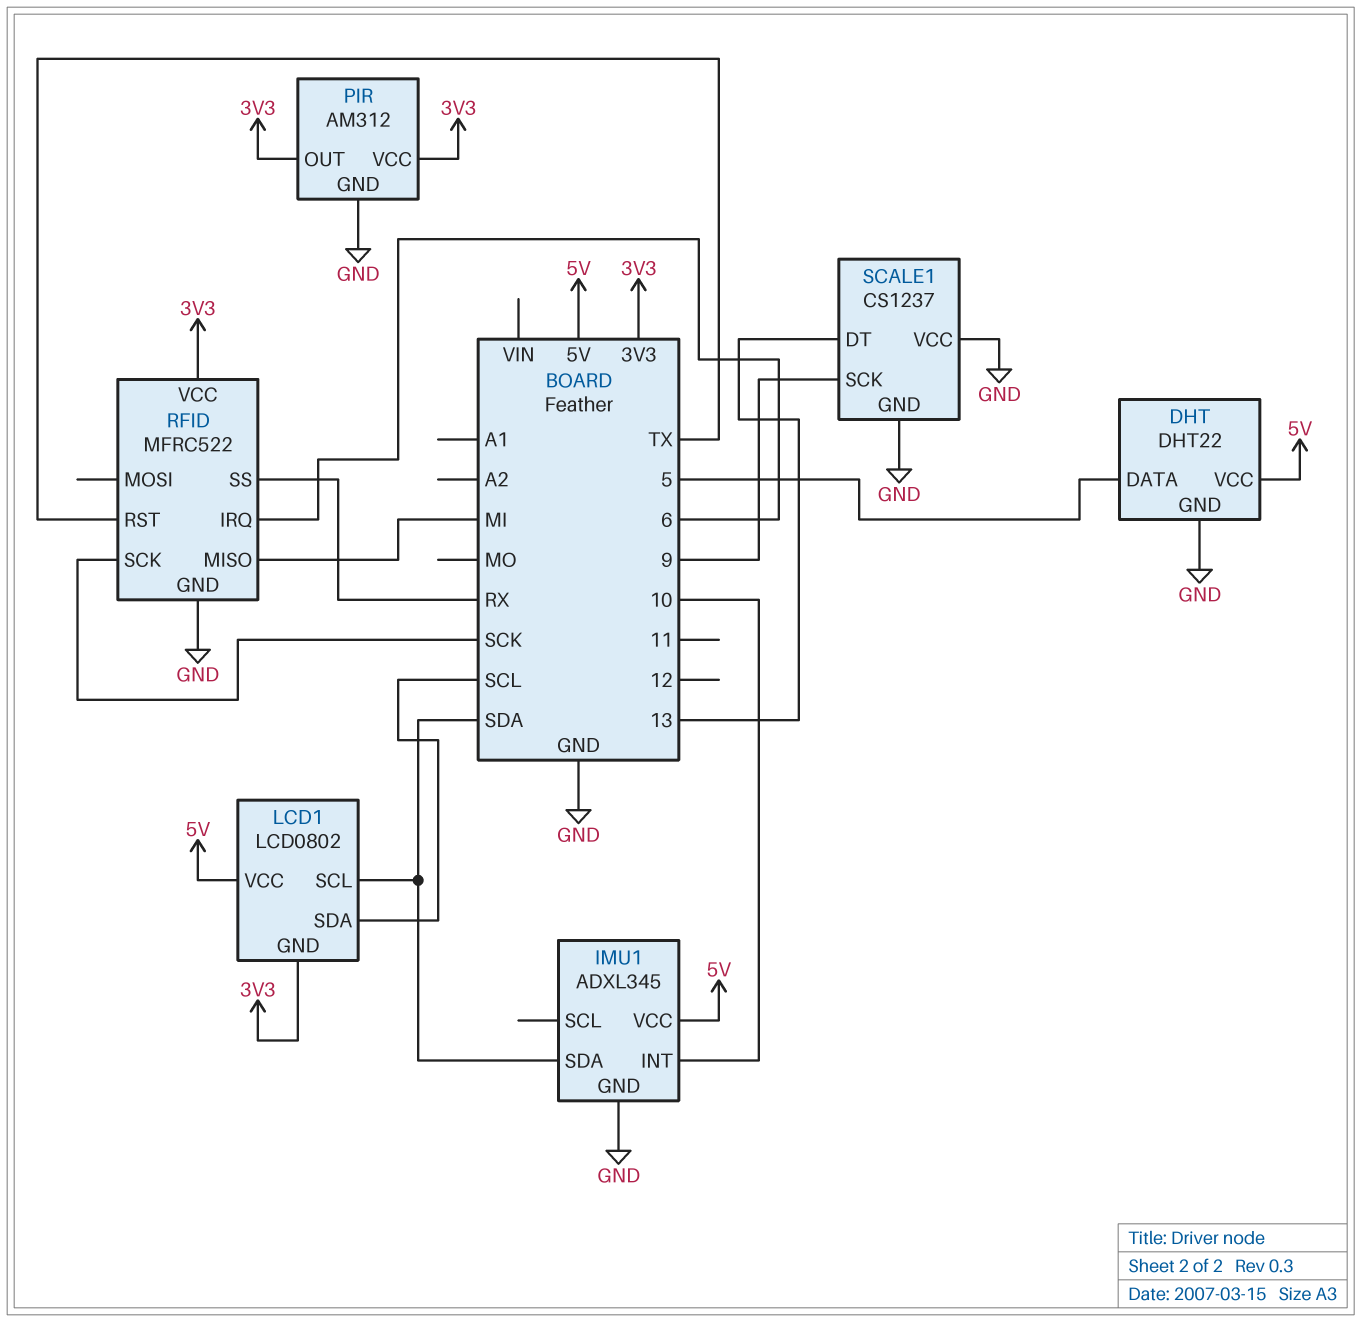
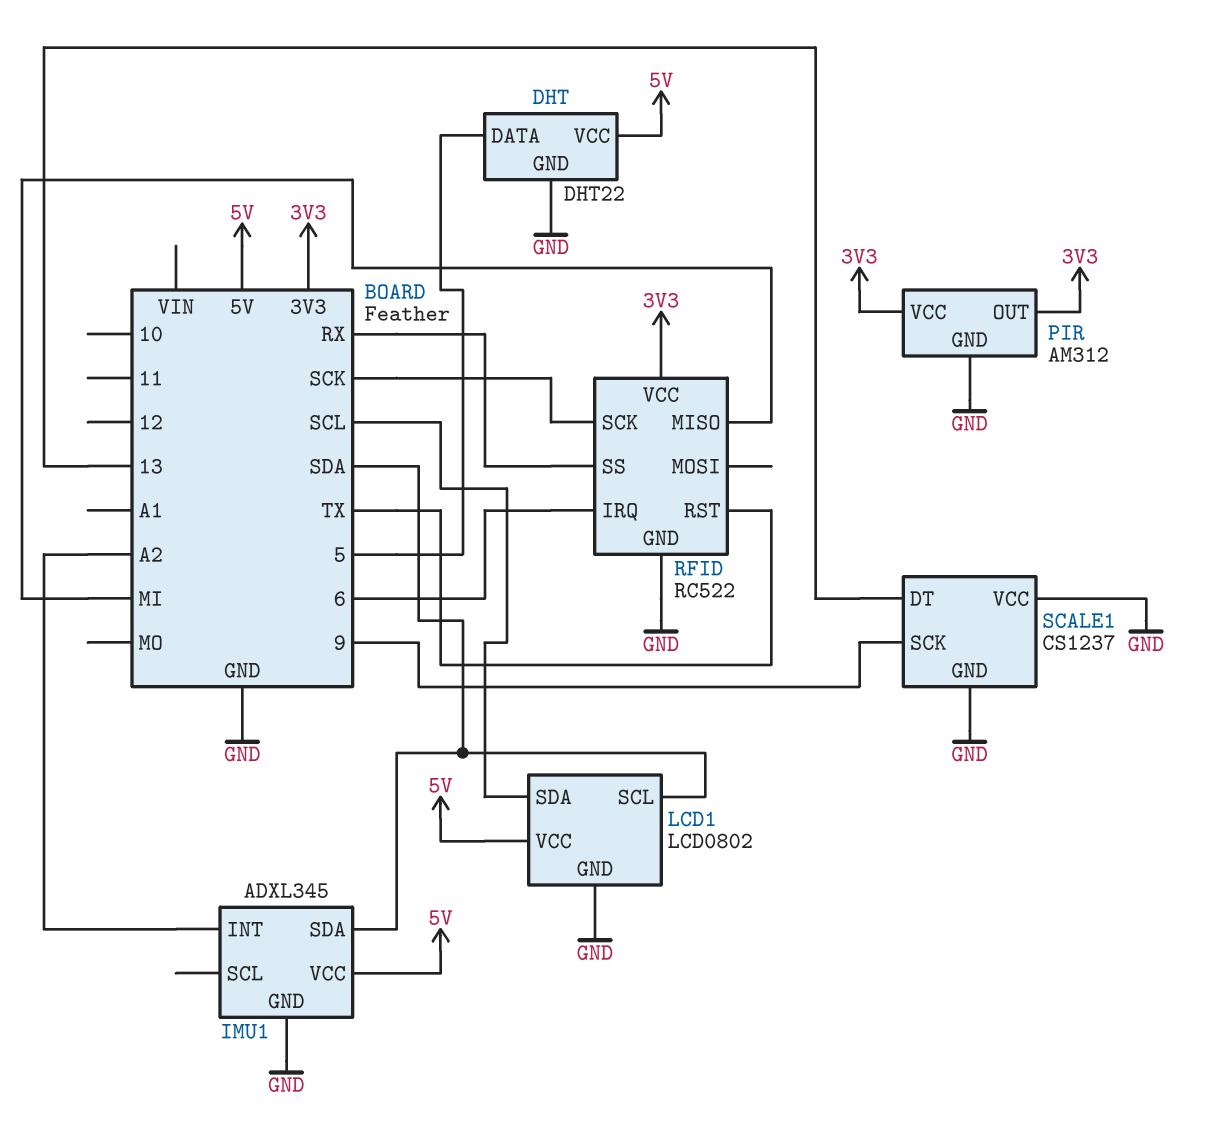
IMU1 pin INT: 10 -> A2
LCD1 pin GND: 3V3 -> GND
RFID: MFRC522 -> RC522

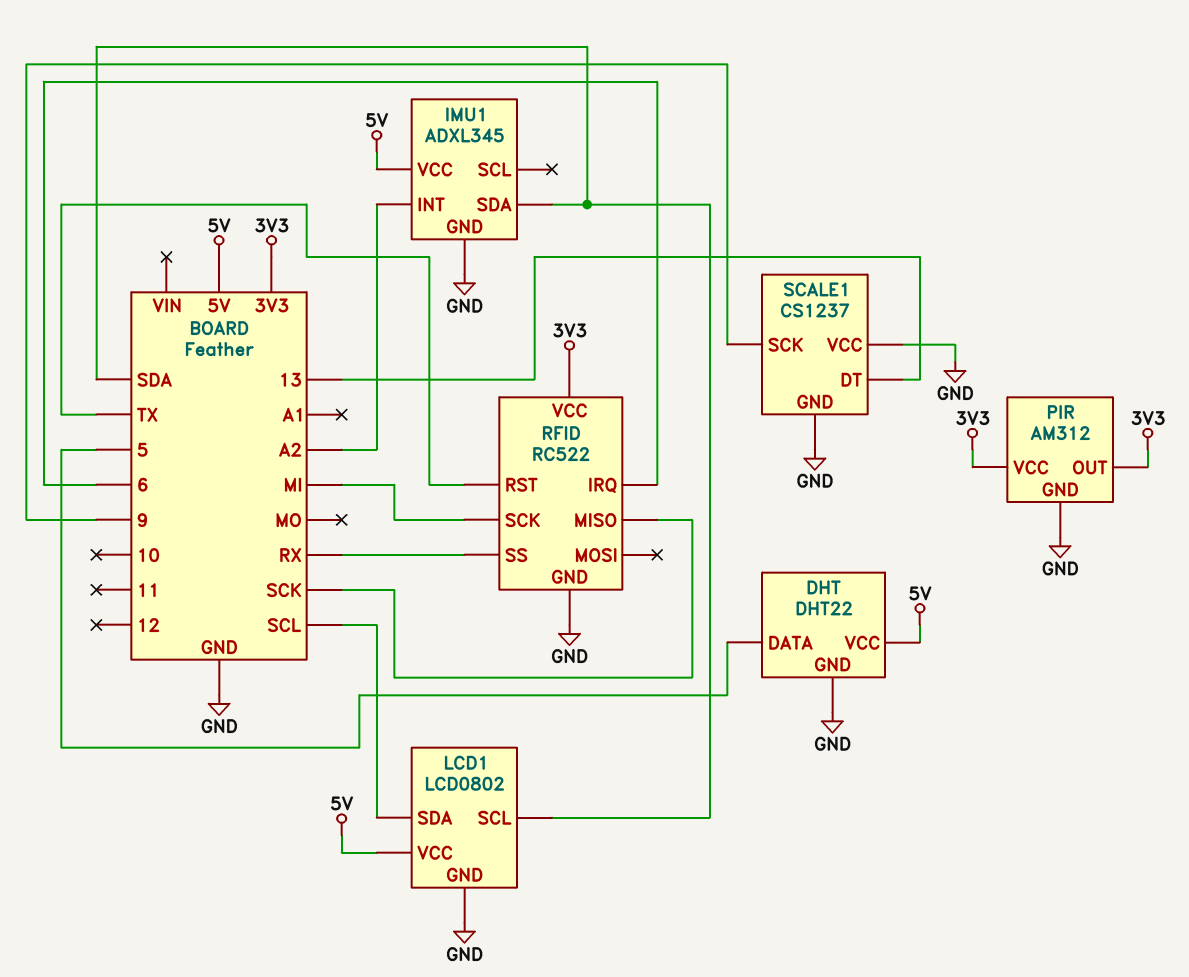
RFID pin MISO: MI -> SCK
RFID pin SCK: SCK -> MI

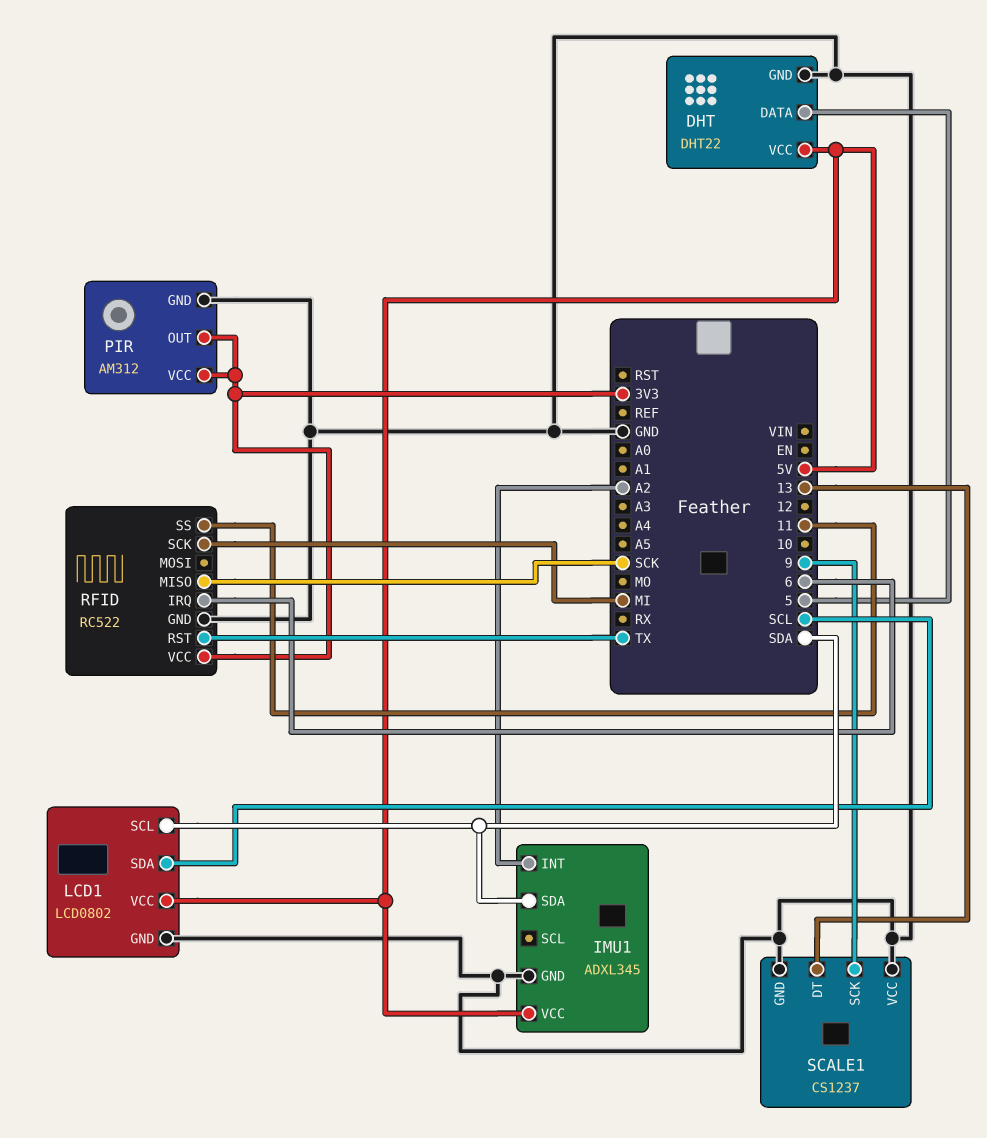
RFID pin SS: RX -> 11

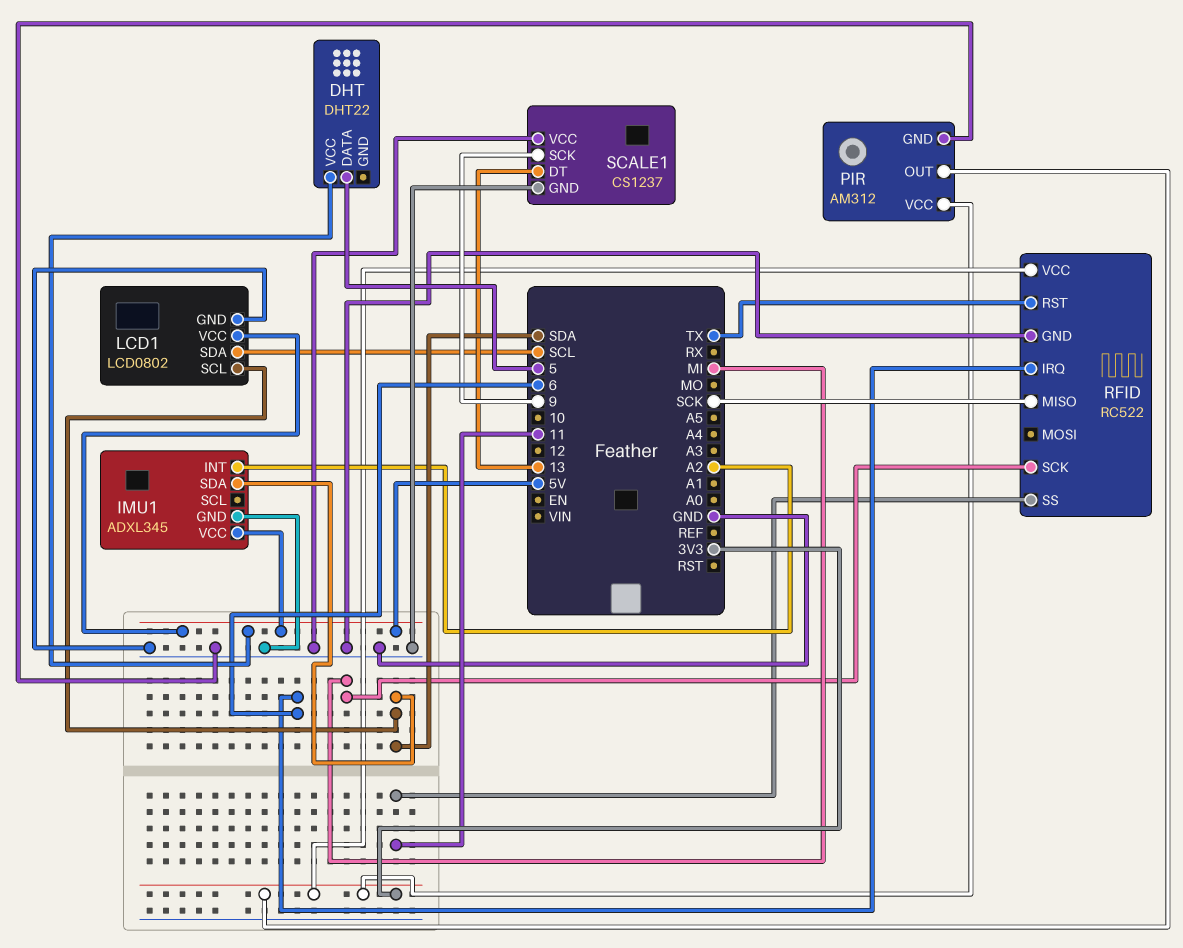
DHT pin GND: GND -> none

